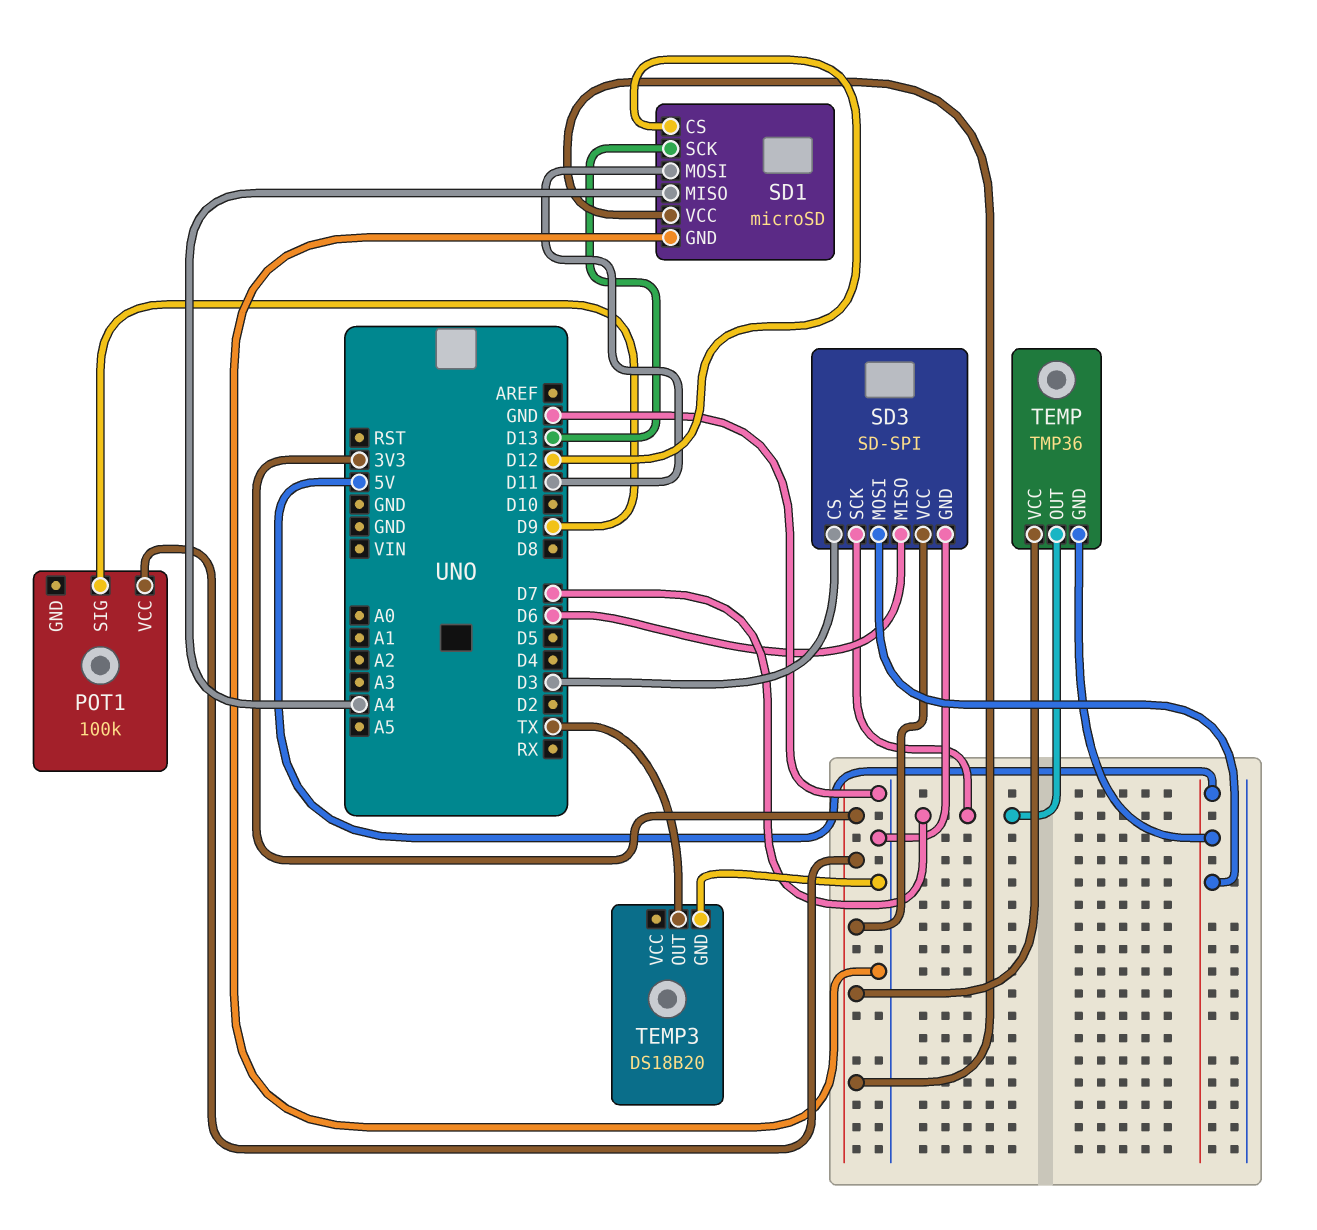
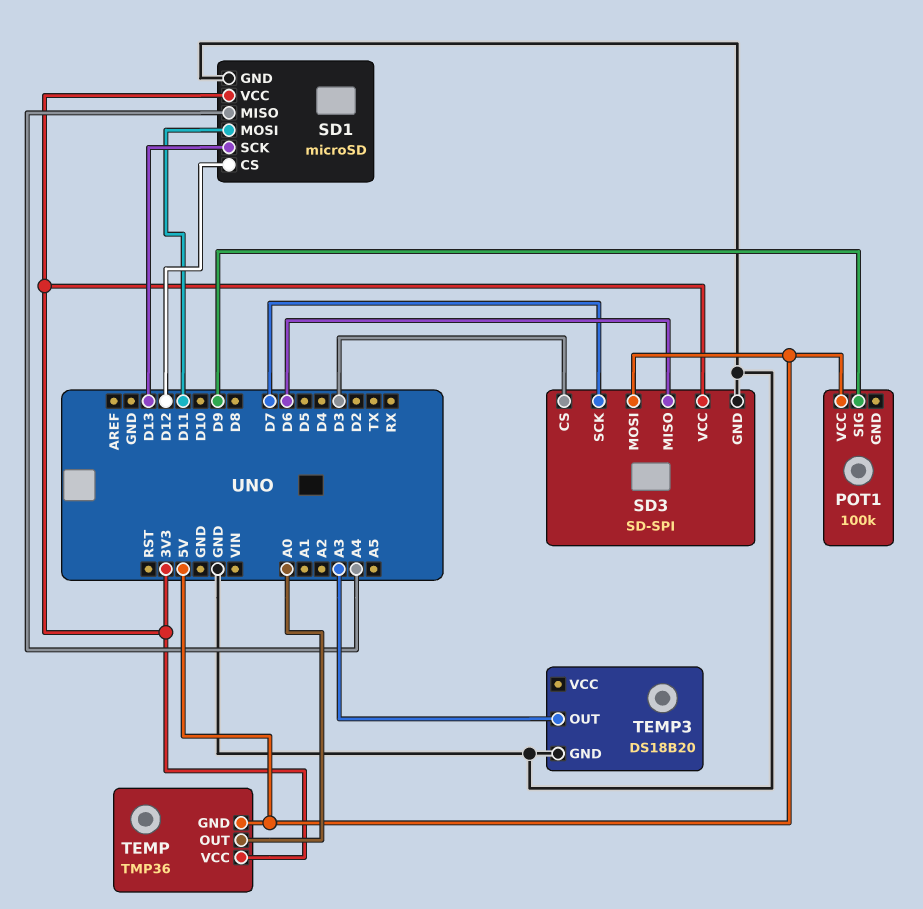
POT1 pin VCC: 3V3 -> 5V
TEMP pin OUT: D7 -> A0
TEMP3 pin OUT: TX -> A3

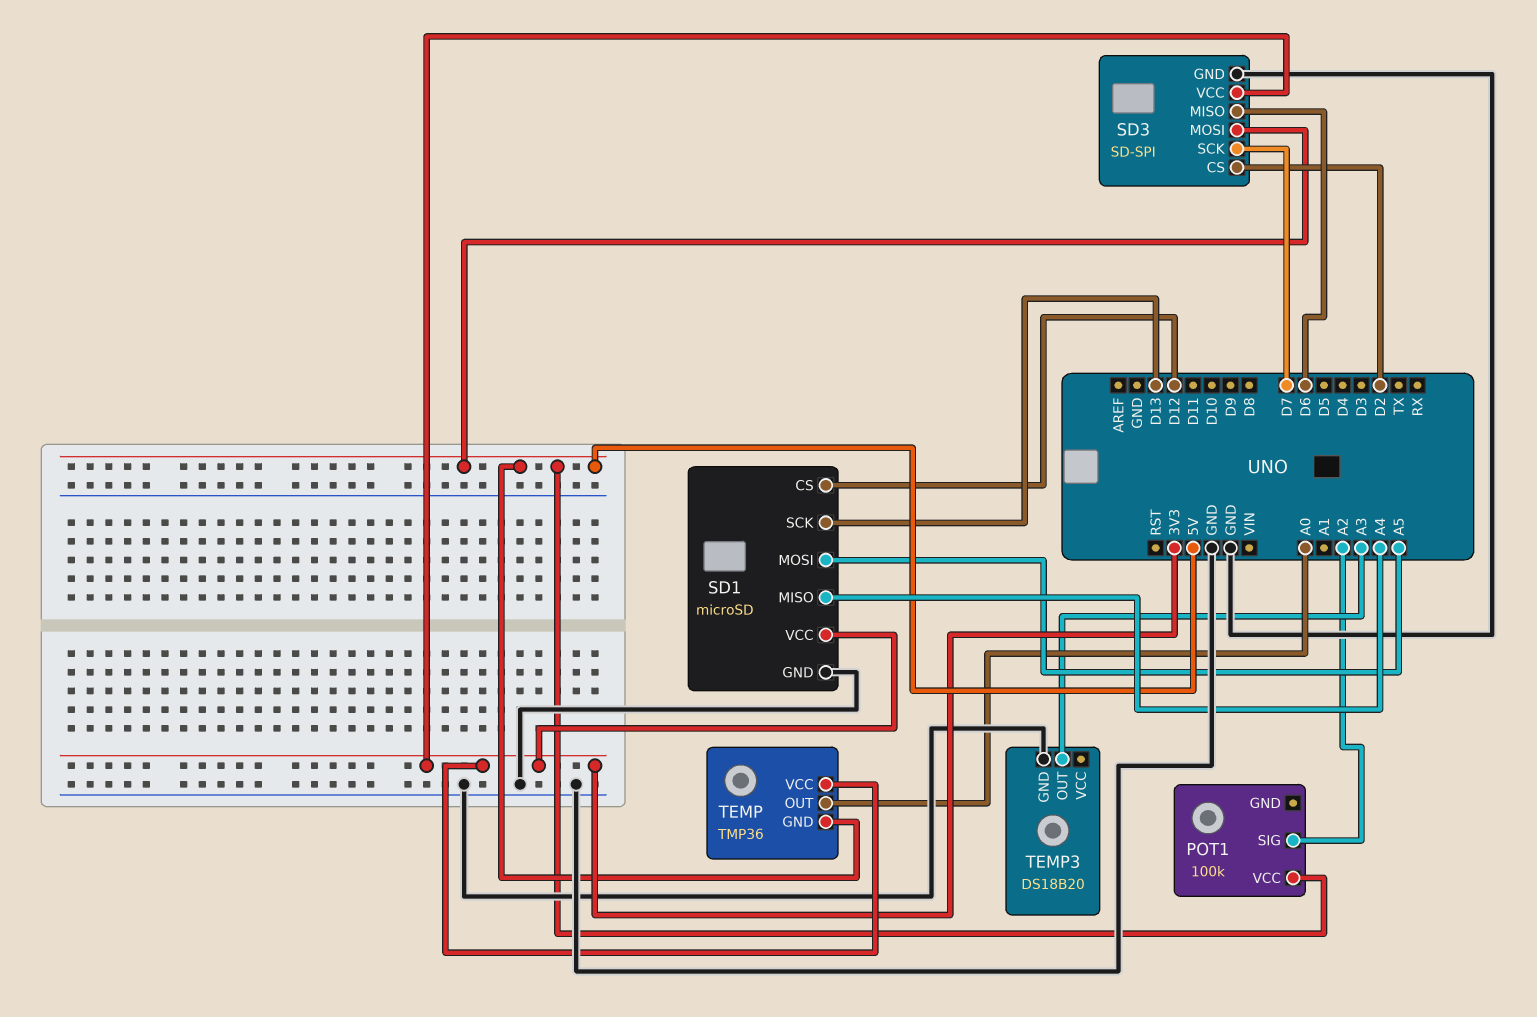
POT1 pin SIG: D9 -> A2
SD1 pin MOSI: D11 -> A5
SD3 pin CS: D3 -> D2

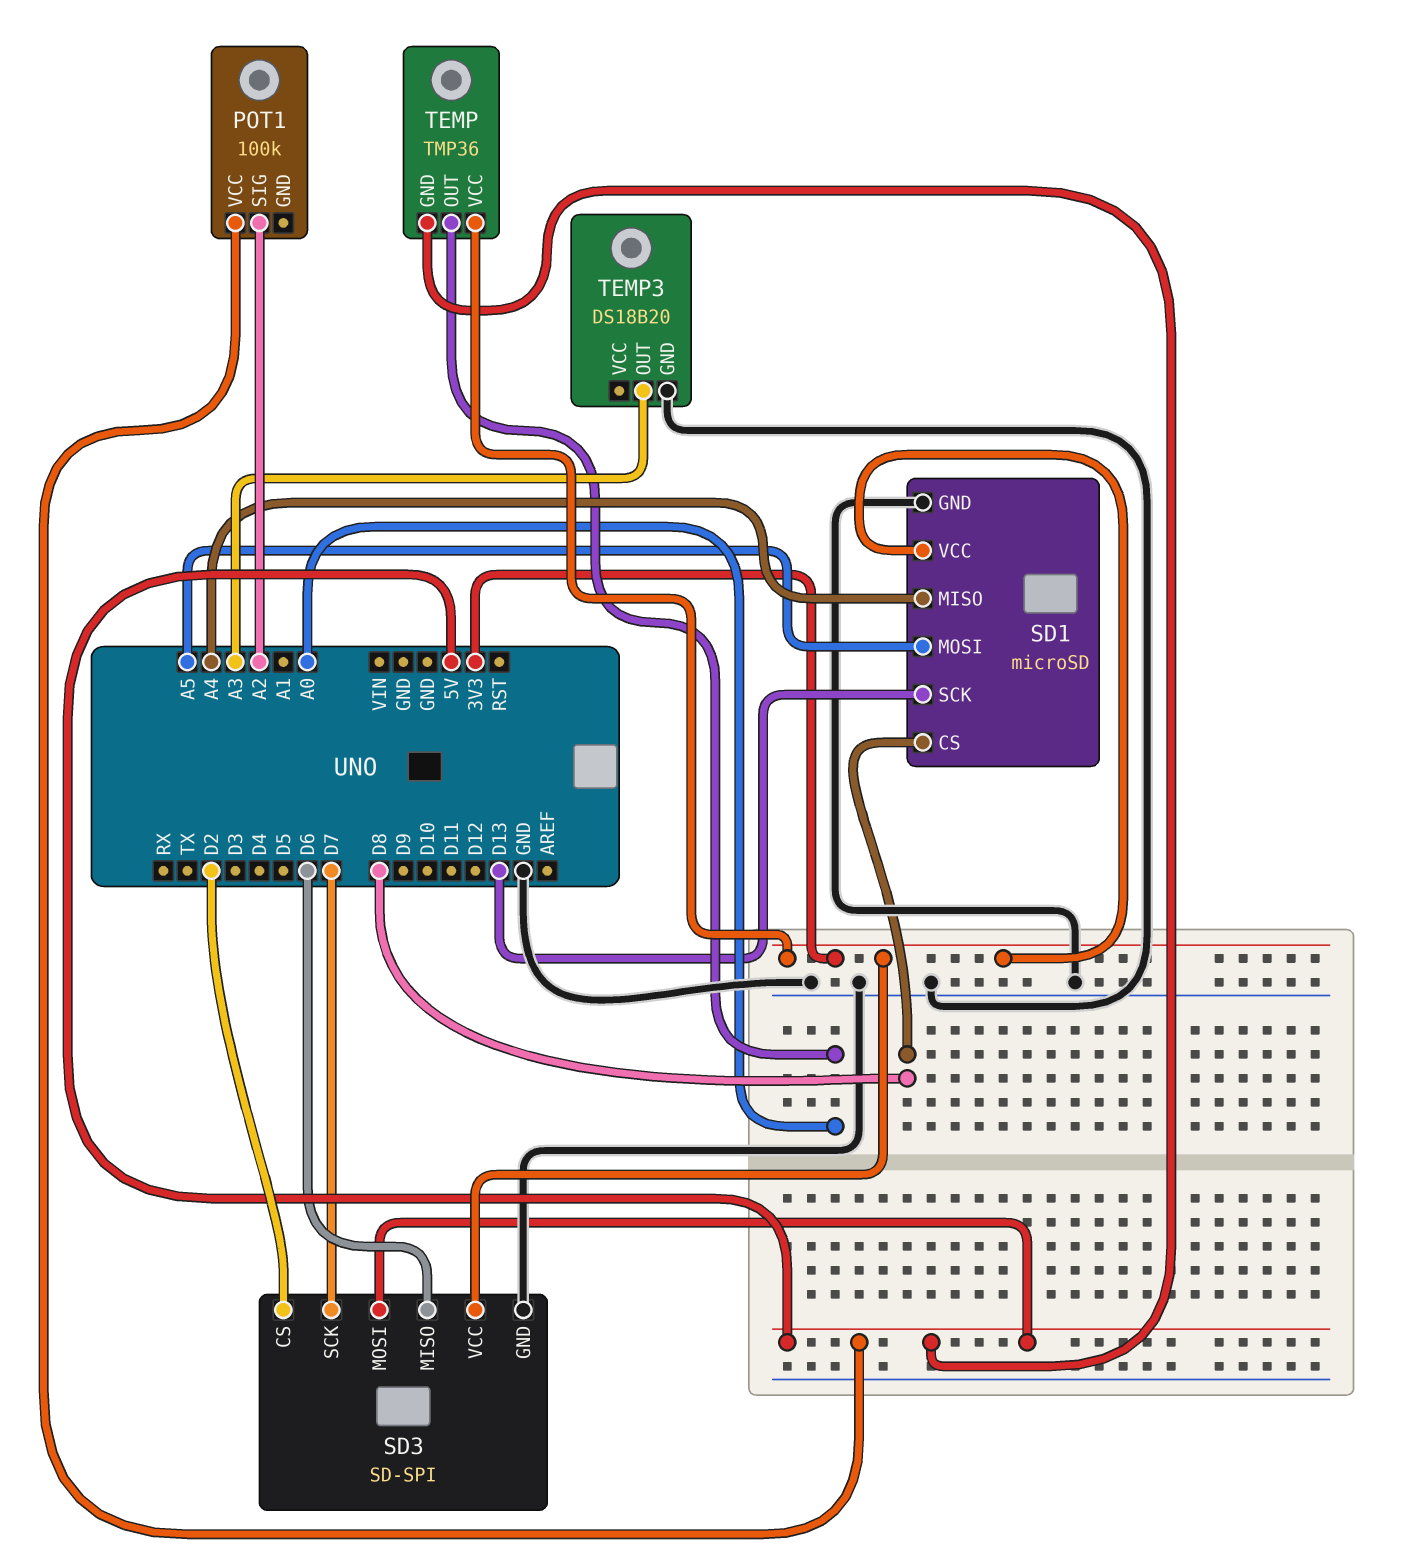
SD1 pin CS: D12 -> D8

